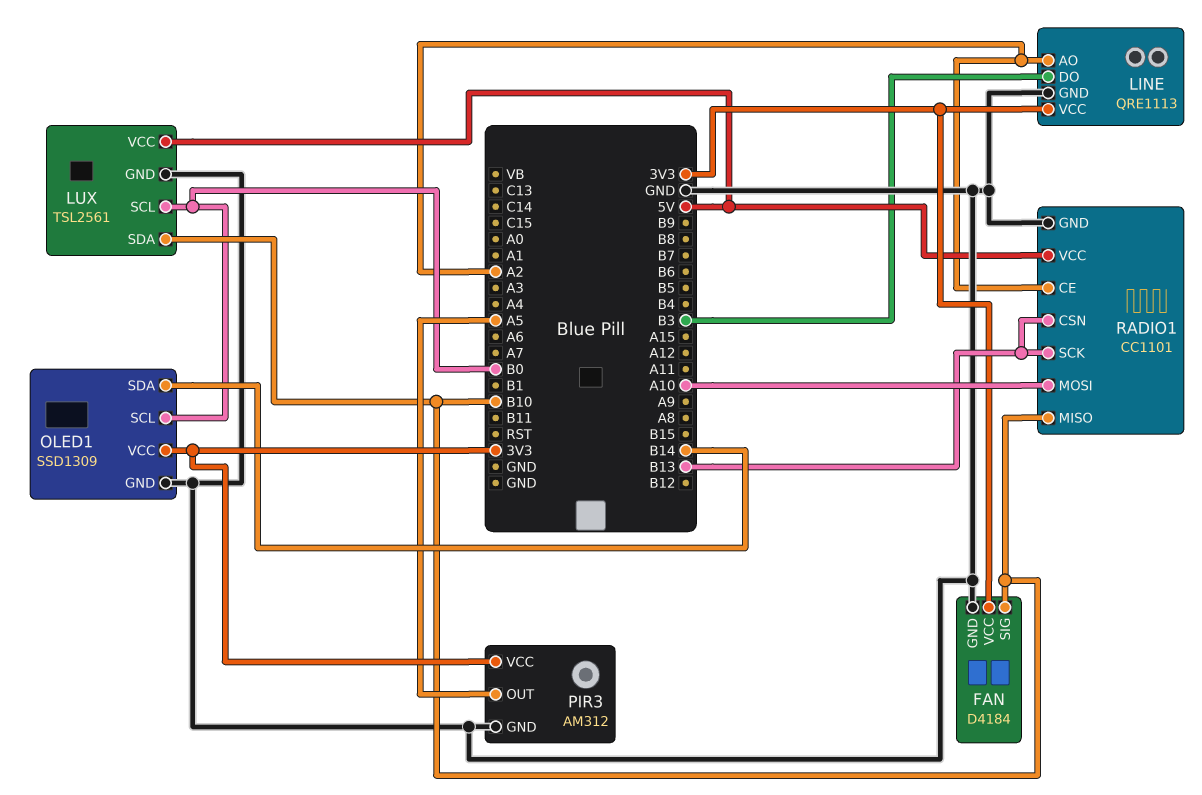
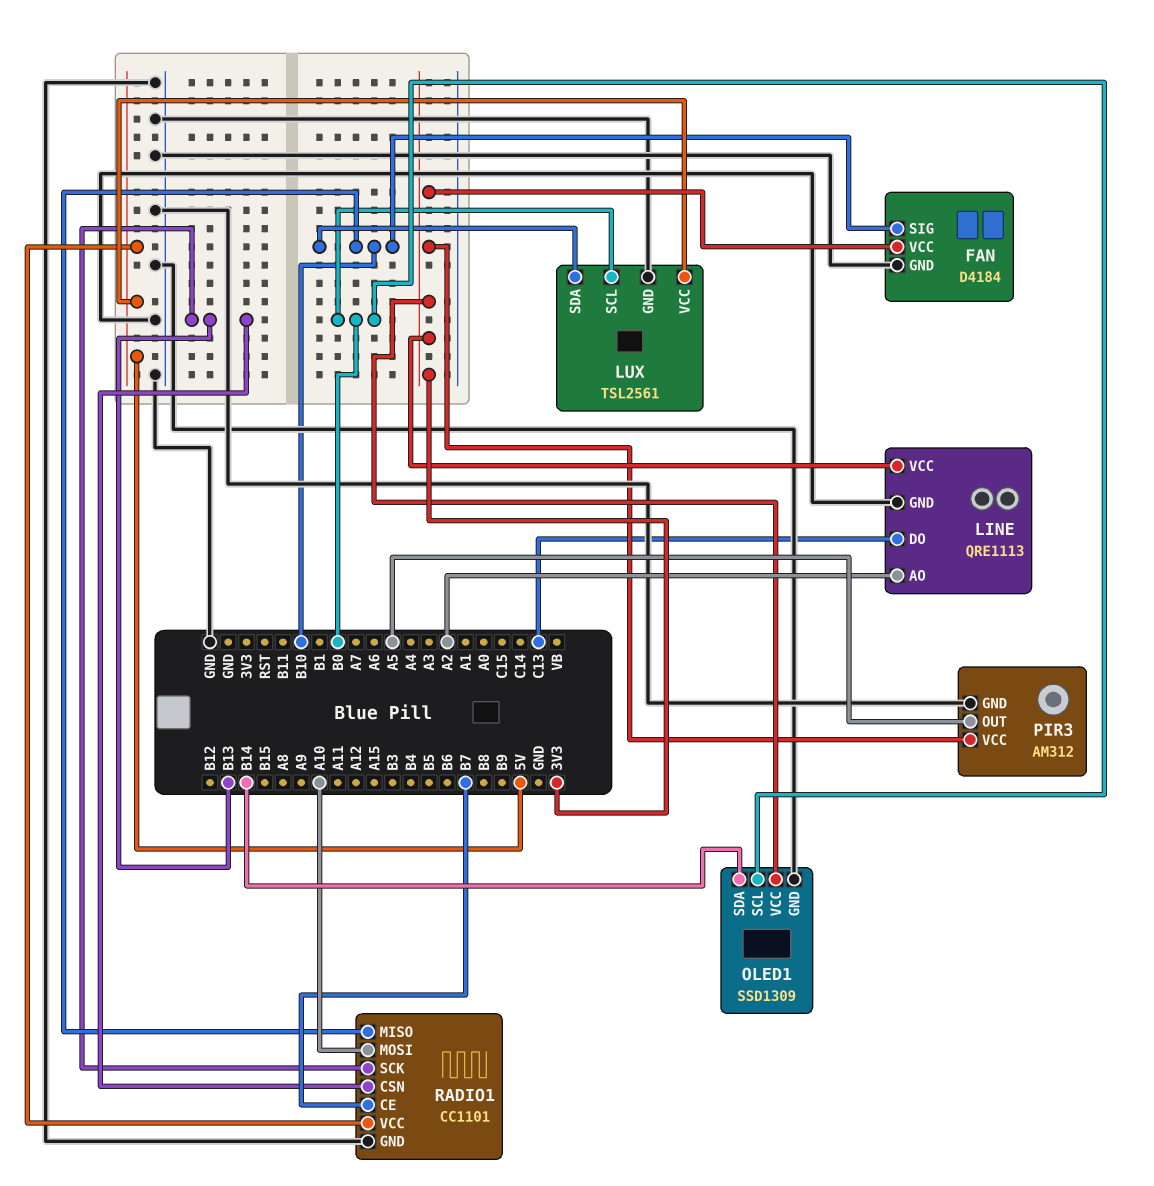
LINE pin DO: B3 -> C13
RADIO1 pin CE: A2 -> B7

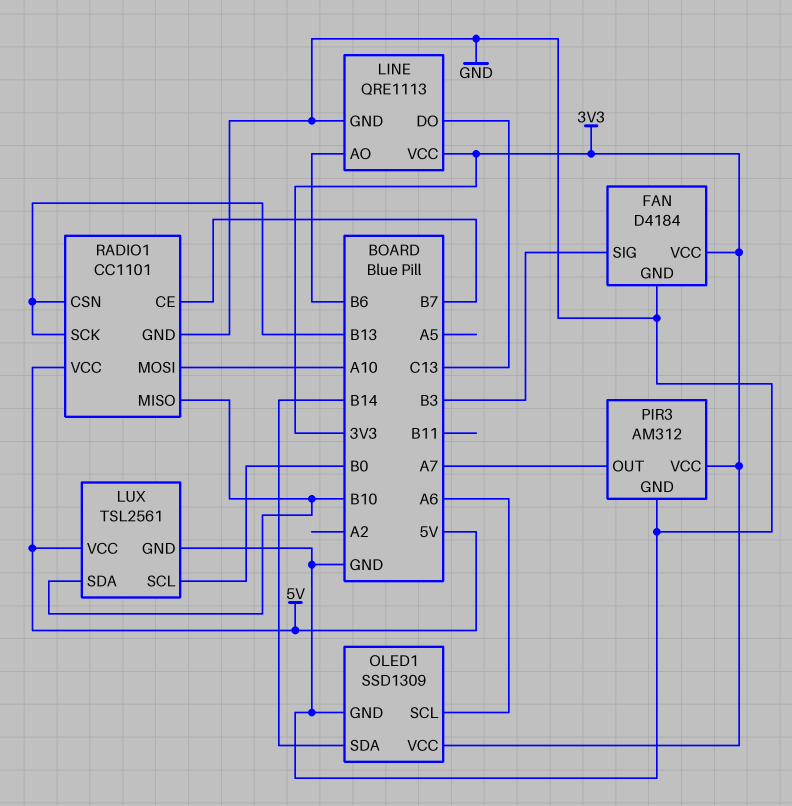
FAN pin SIG: B10 -> B3
LINE pin AO: A2 -> B6
OLED1 pin SCL: B0 -> A6
PIR3 pin OUT: A5 -> A7

